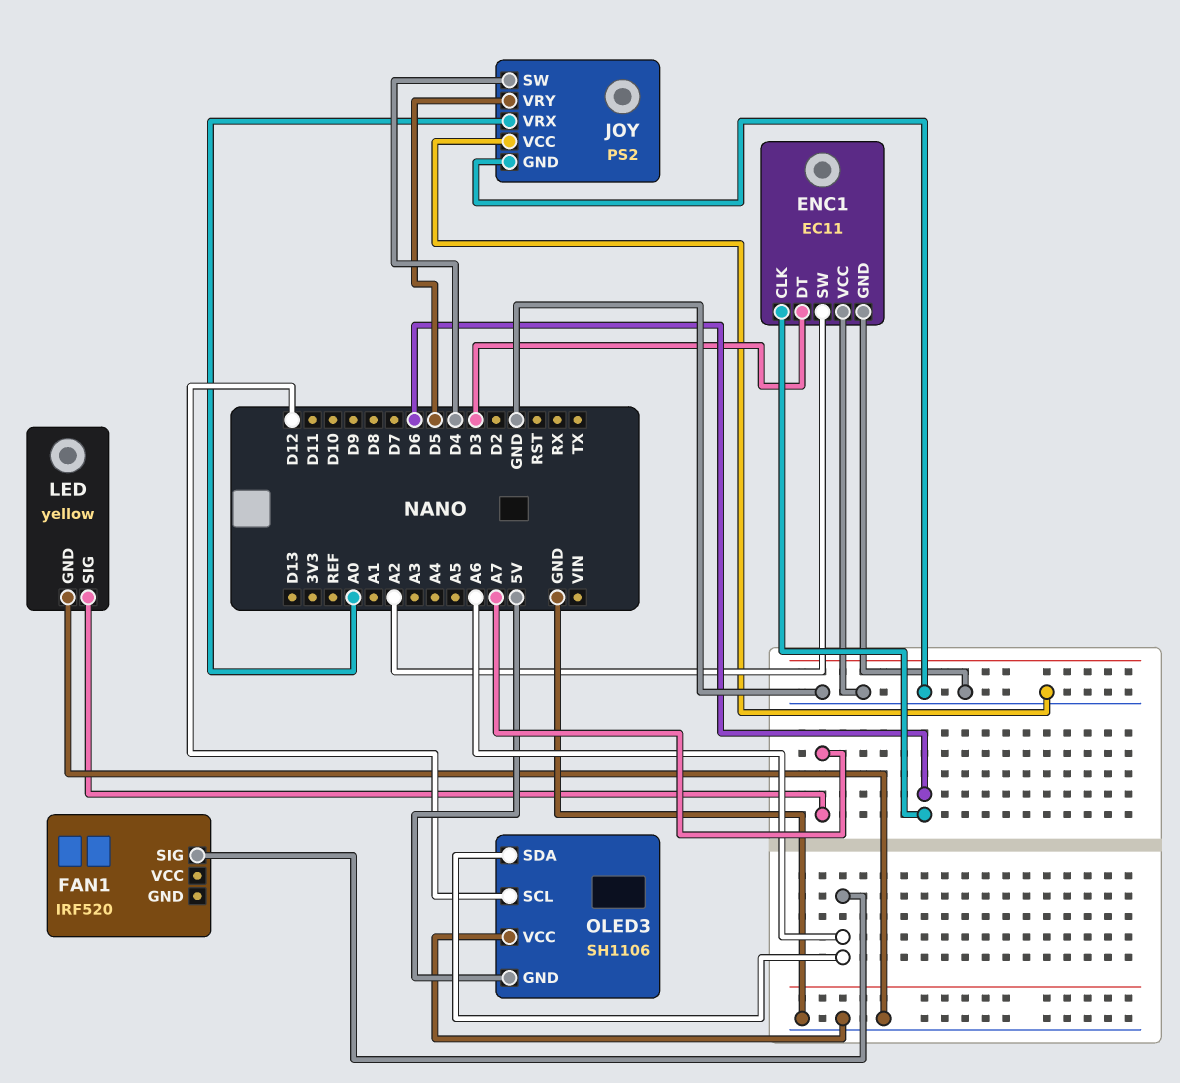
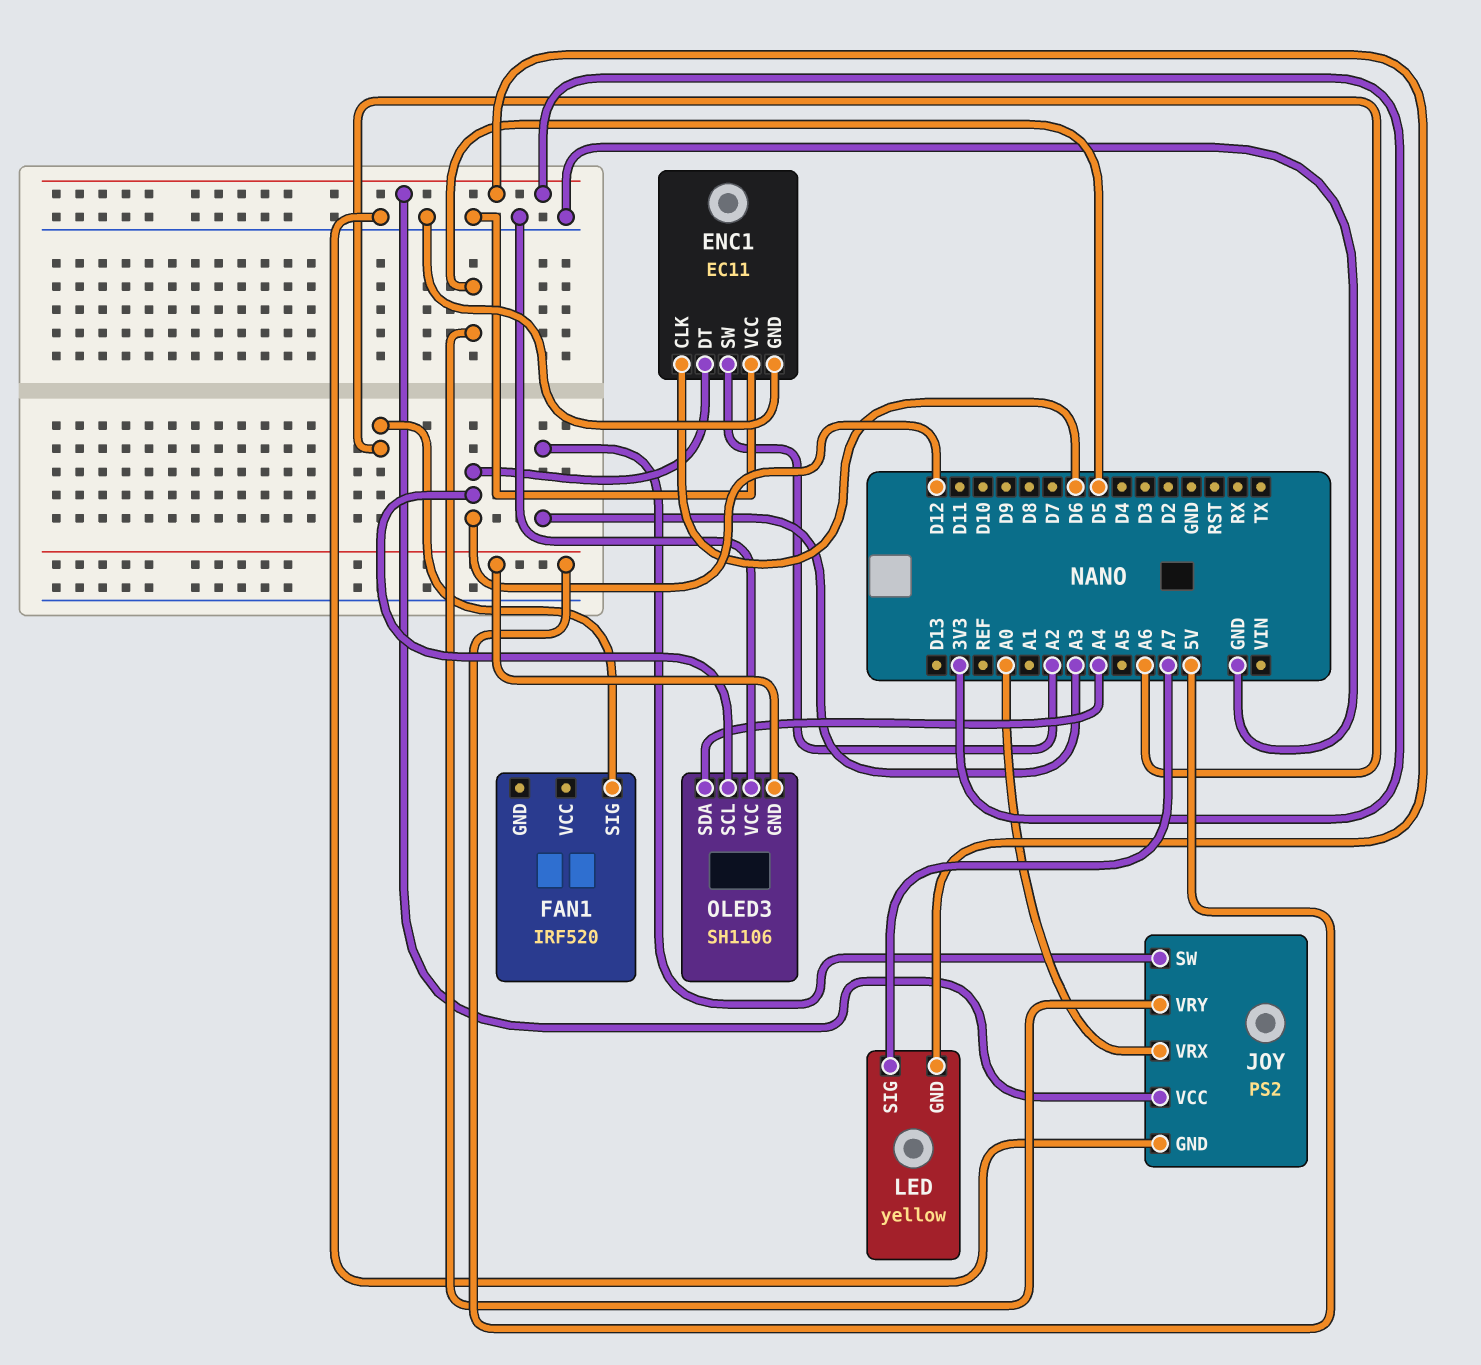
ENC1 pin DT: D3 -> D12
JOY pin SW: D4 -> A3
JOY pin VCC: GND -> 3V3
LED pin GND: GND -> 3V3
OLED3 pin SDA: A6 -> A4

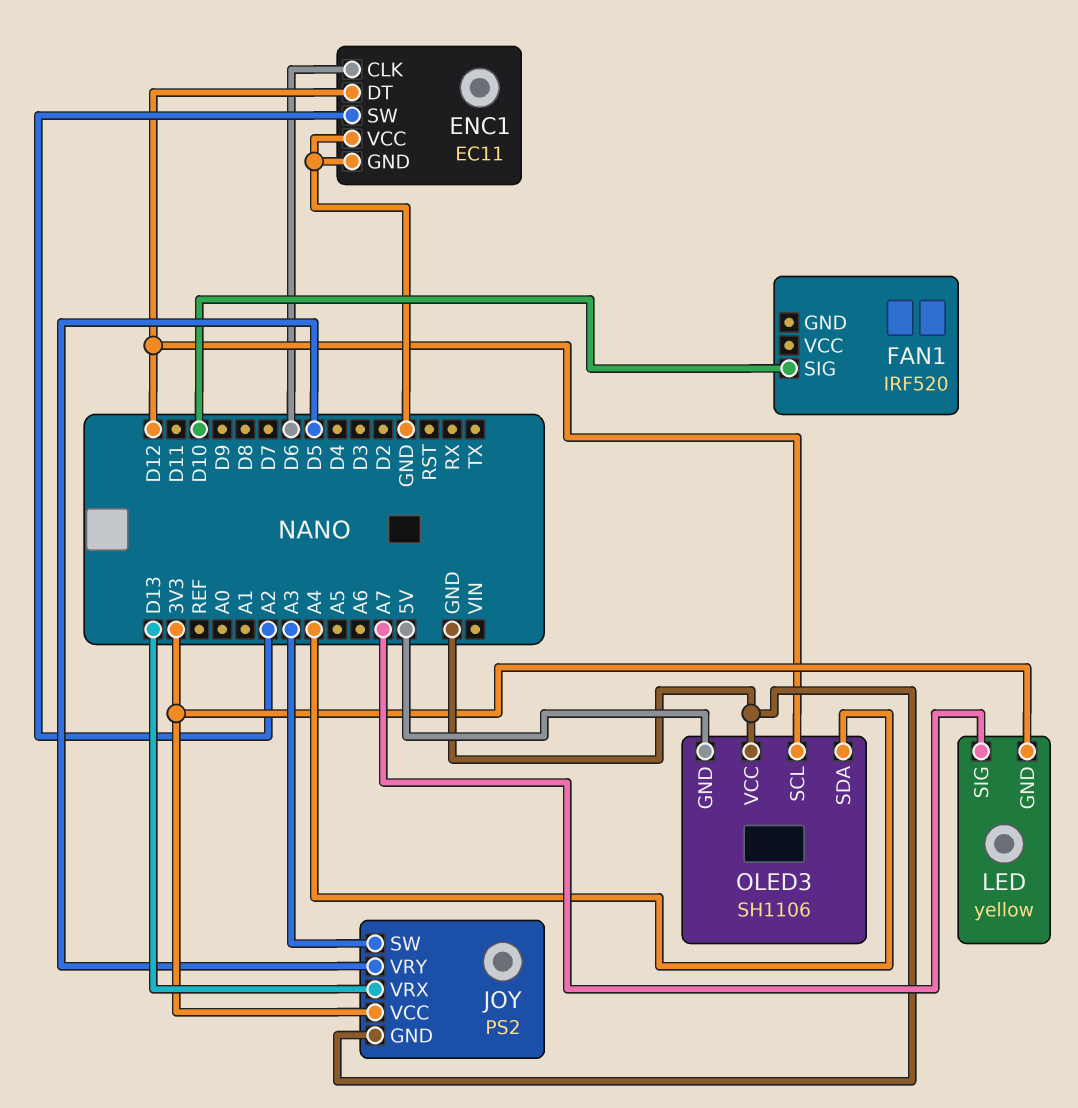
FAN1 pin SIG: A6 -> D10
JOY pin VRX: A0 -> D13

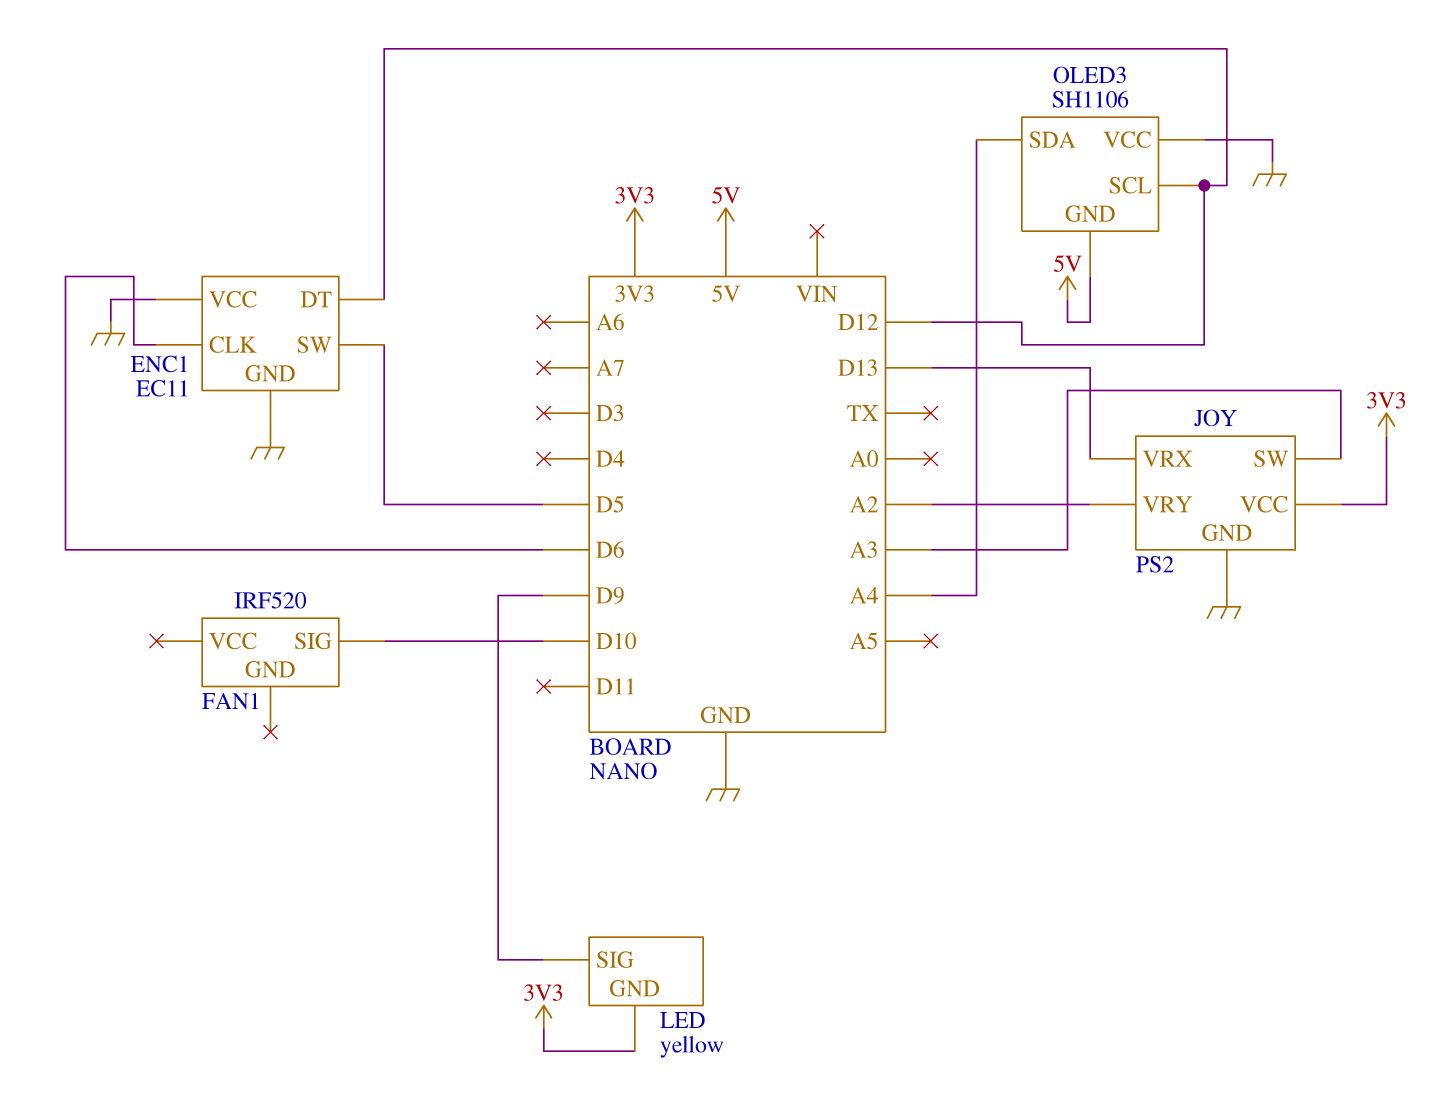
ENC1 pin SW: A2 -> D5
JOY pin VRY: D5 -> A2
LED pin SIG: A7 -> D9

